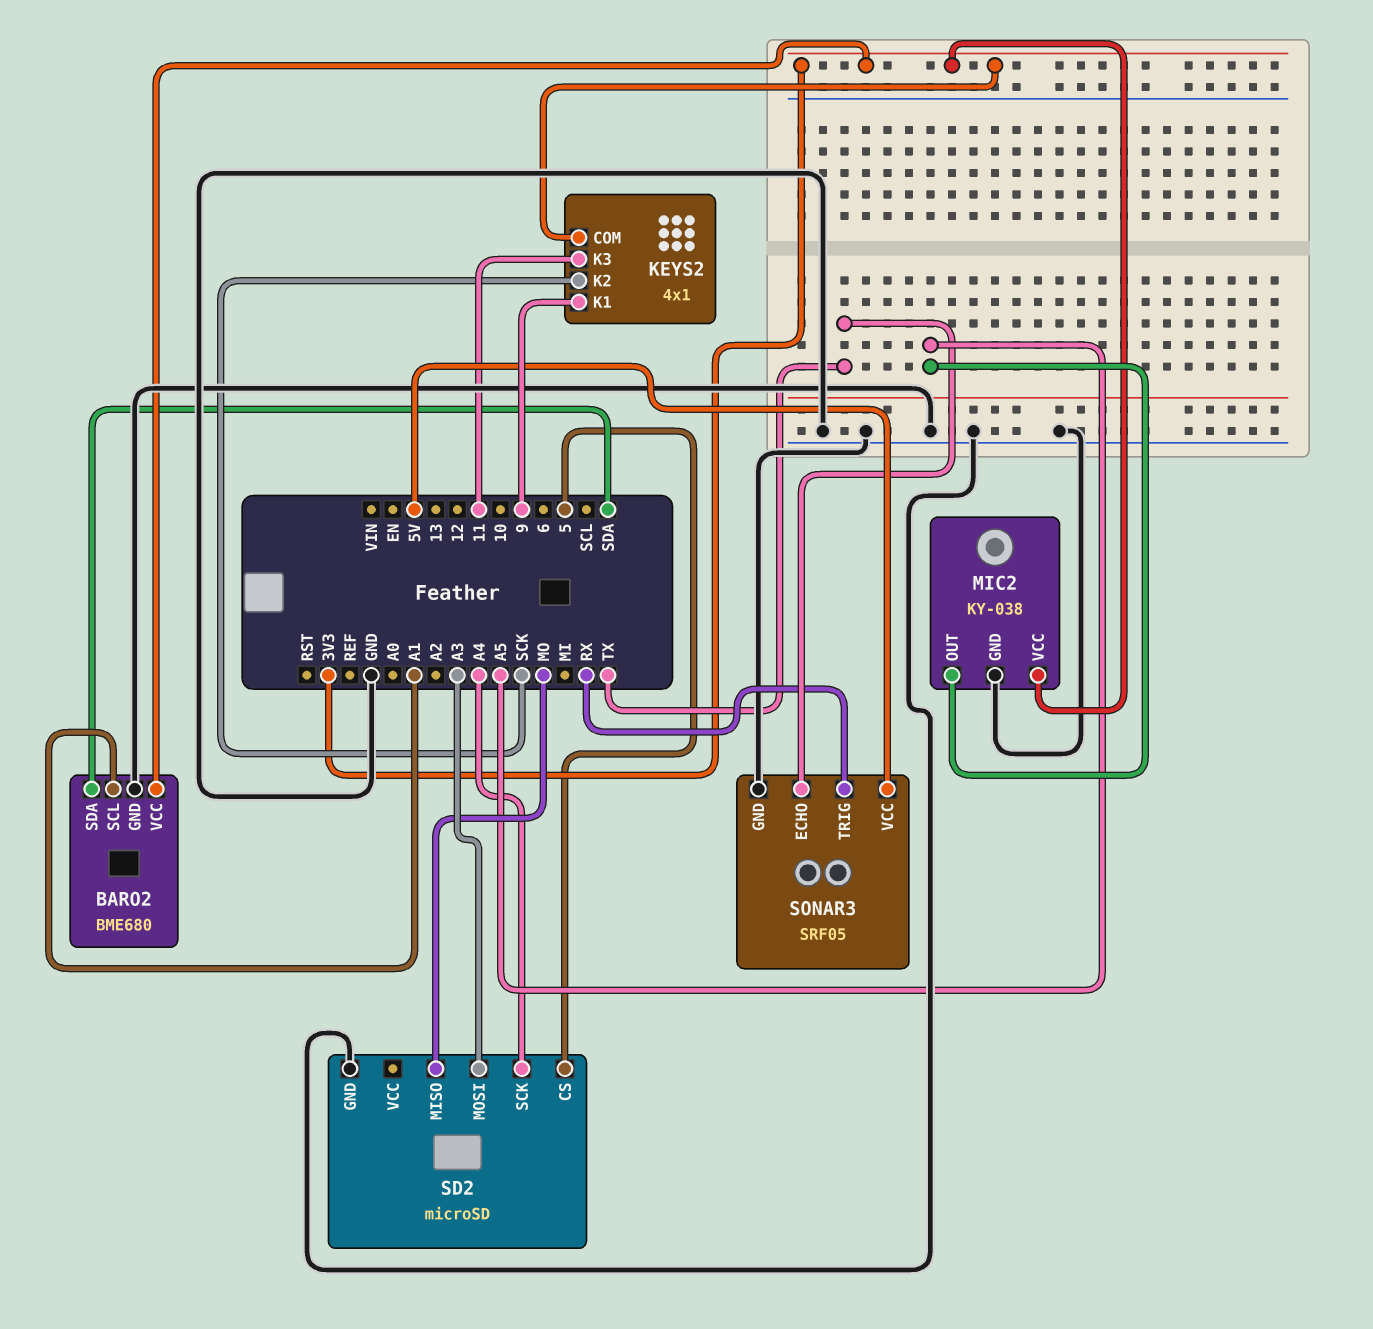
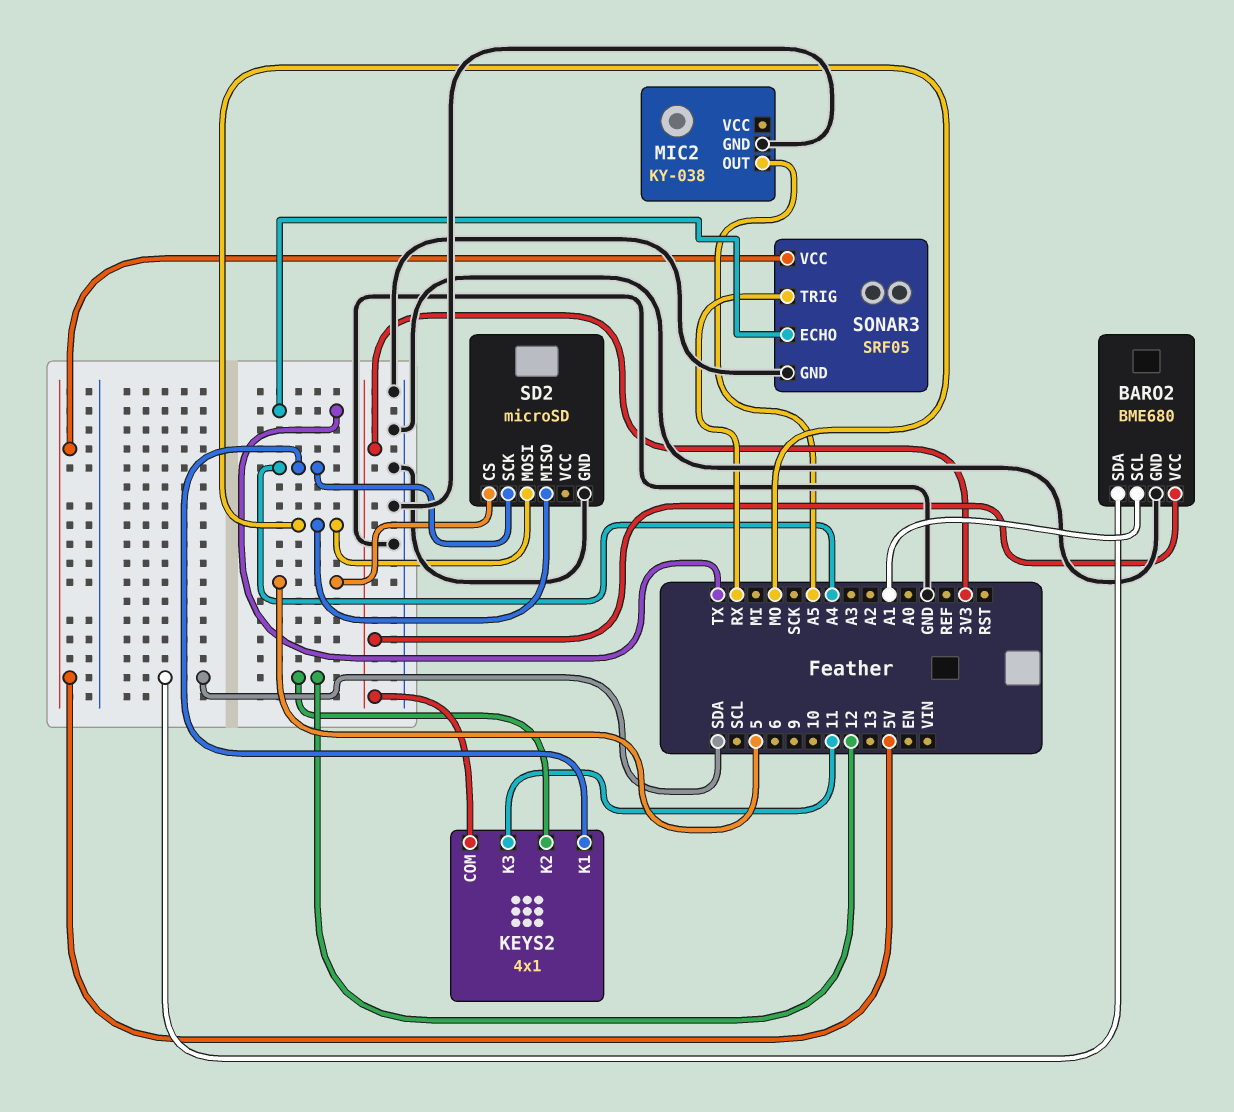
KEYS2 pin K1: 9 -> A4
KEYS2 pin K2: SCK -> 12
MIC2 pin VCC: 3V3 -> none
SD2 pin MOSI: A3 -> MO

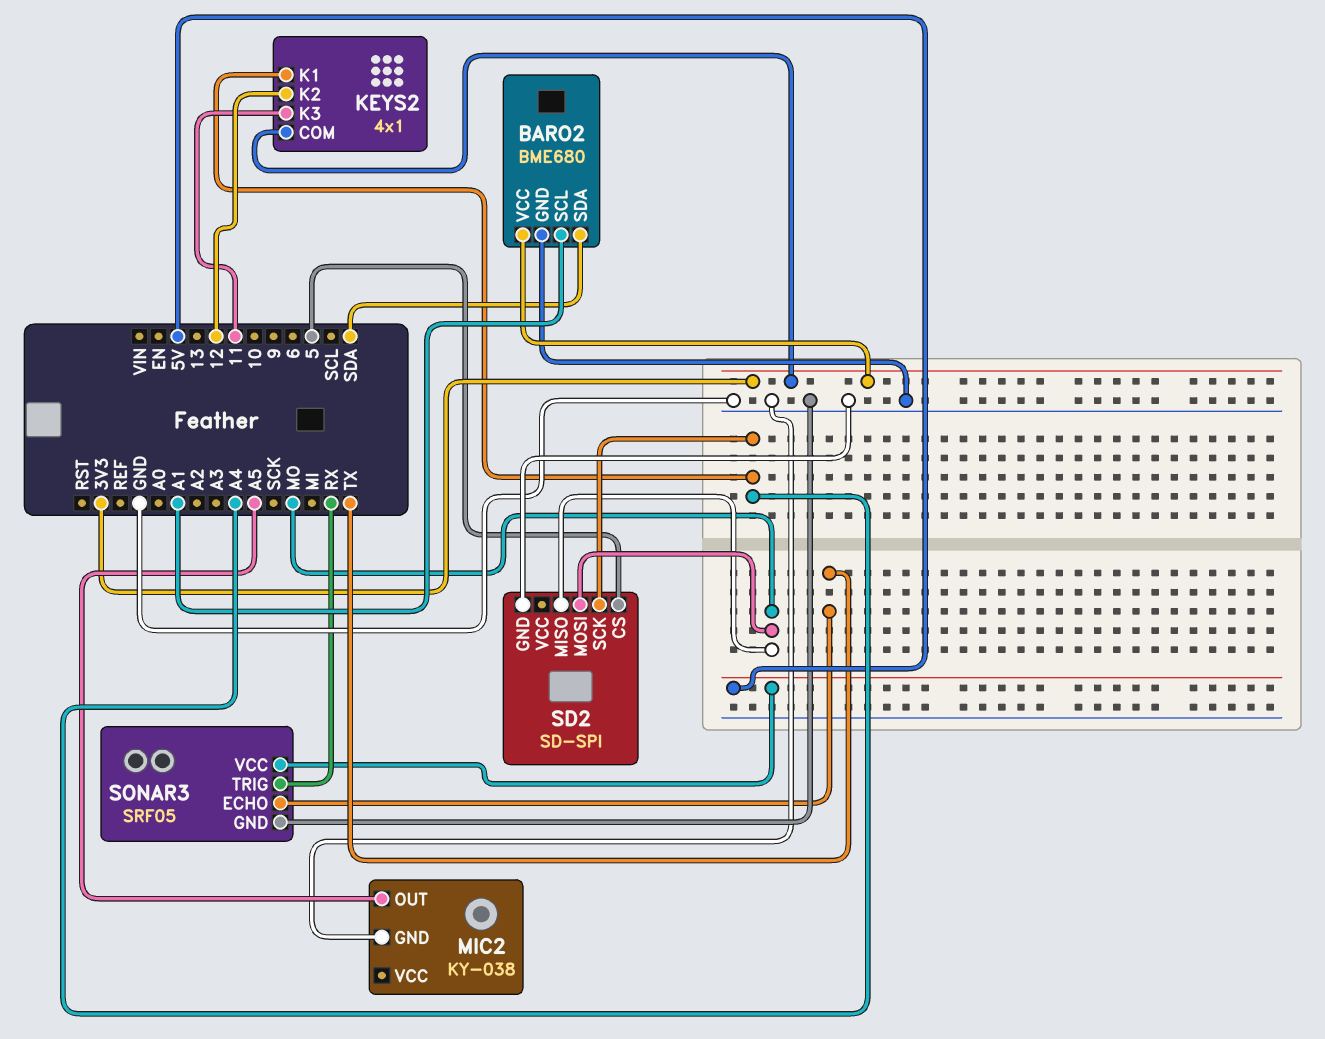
SD2: microSD -> SD-SPI

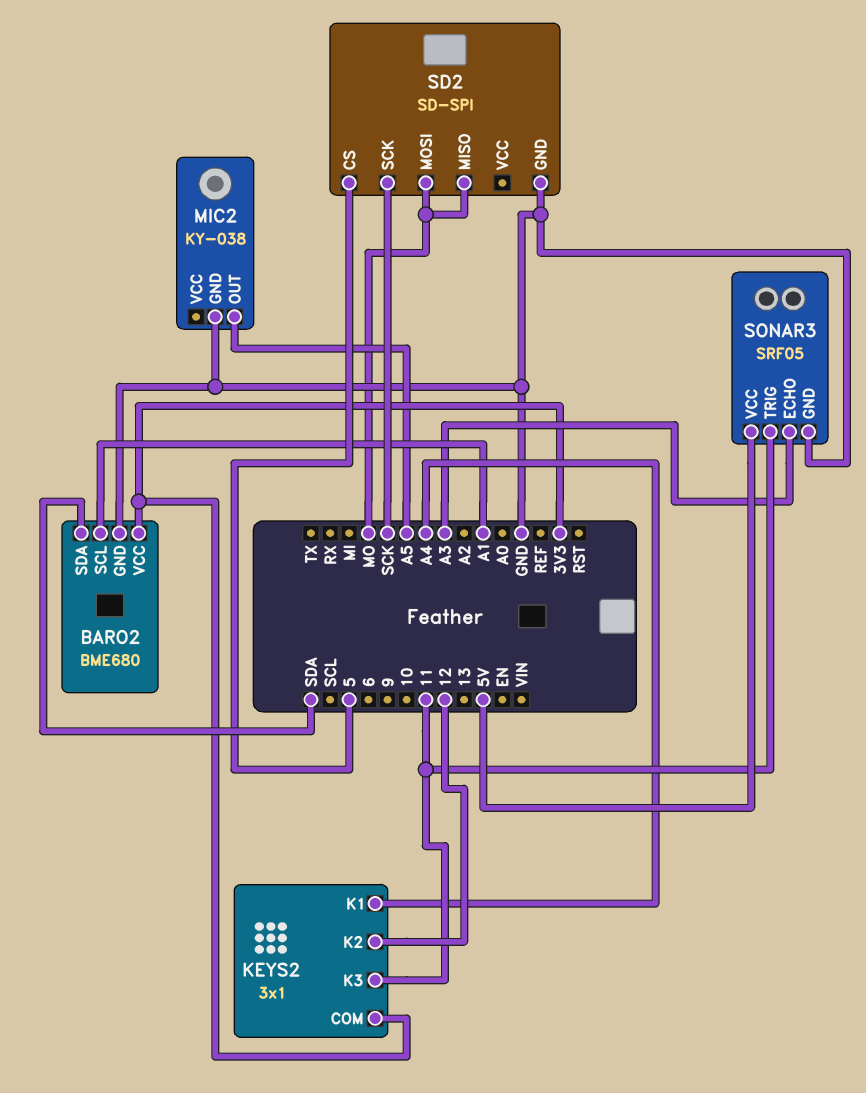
KEYS2: 4x1 -> 3x1
SD2 pin SCK: A4 -> SCK
SONAR3 pin ECHO: TX -> A3
SONAR3 pin TRIG: RX -> 11

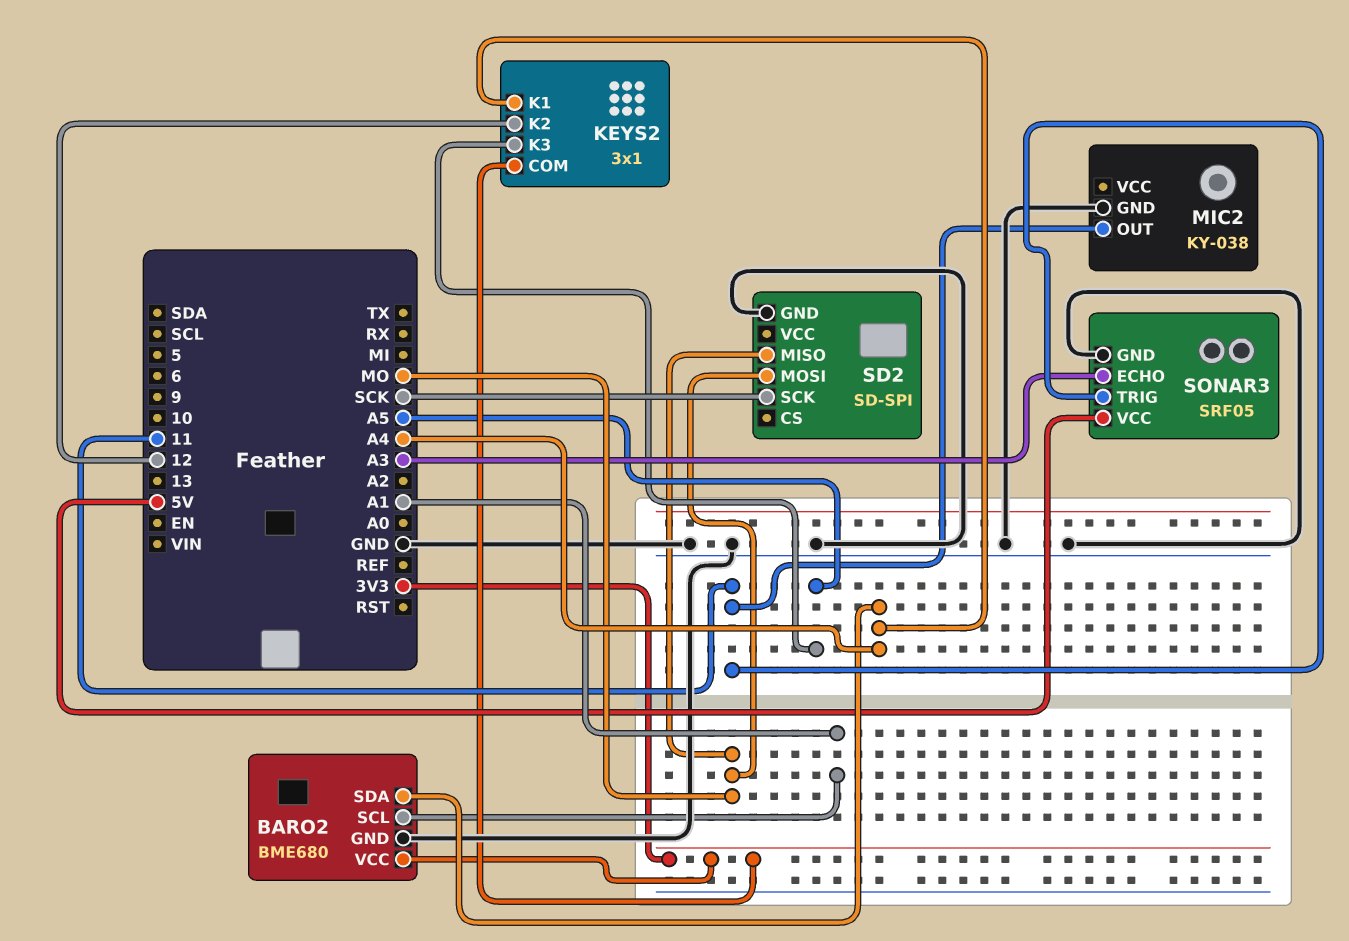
BARO2 pin SDA: SDA -> A4
KEYS2 pin K3: 11 -> A5
MIC2 pin OUT: A5 -> 11
SD2 pin CS: 5 -> none

